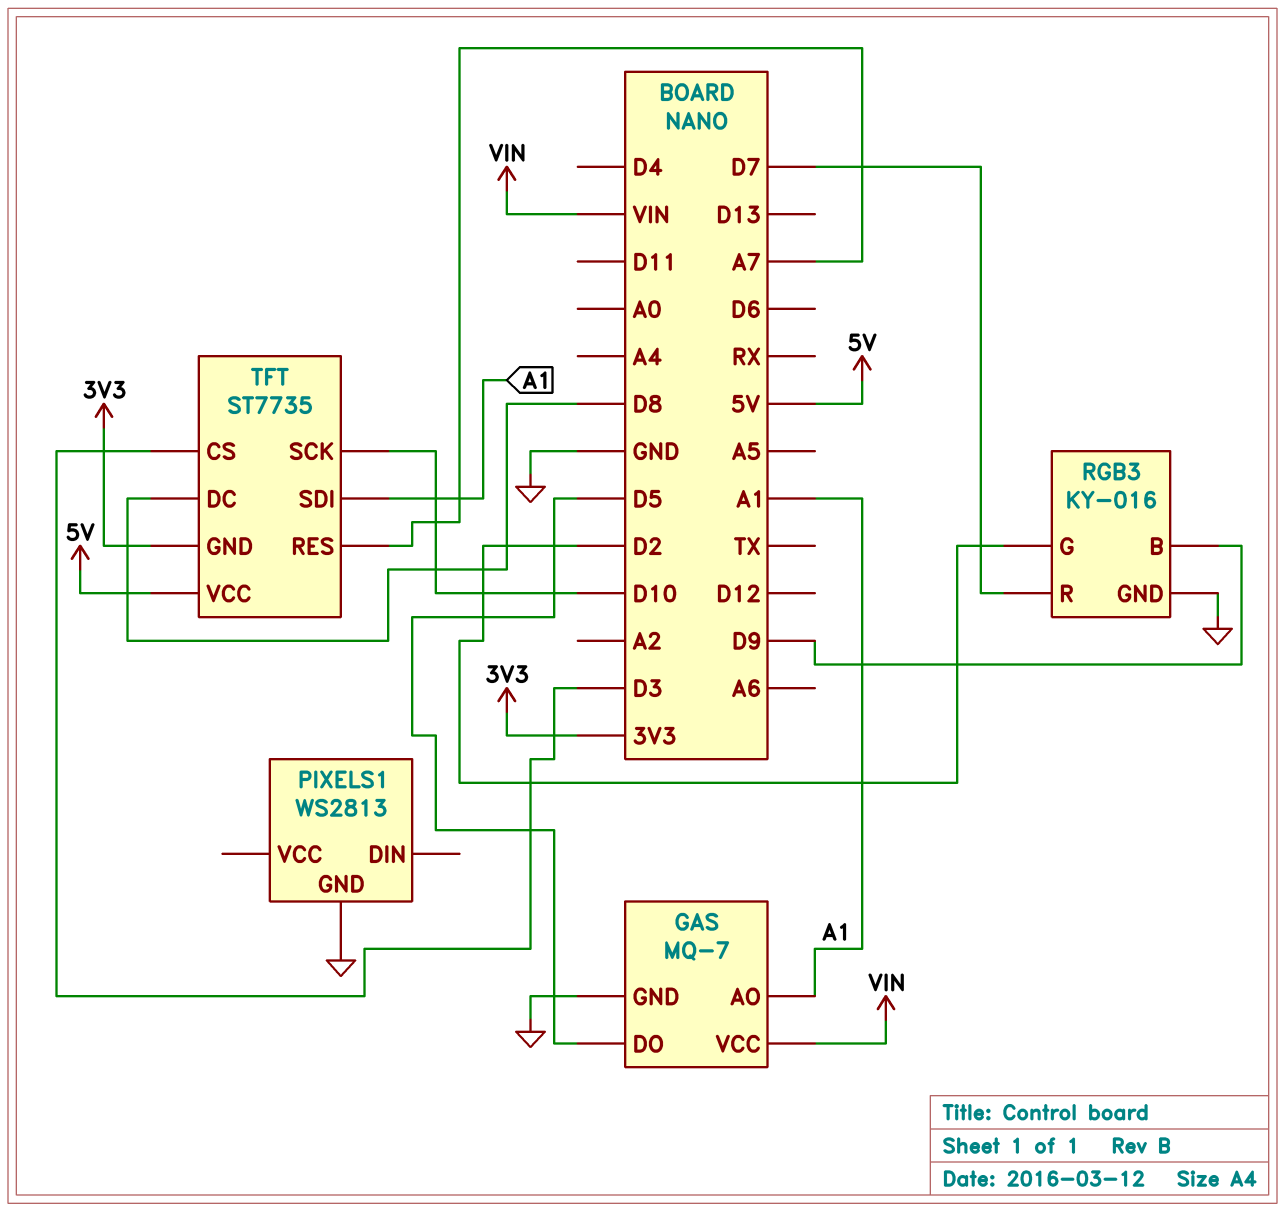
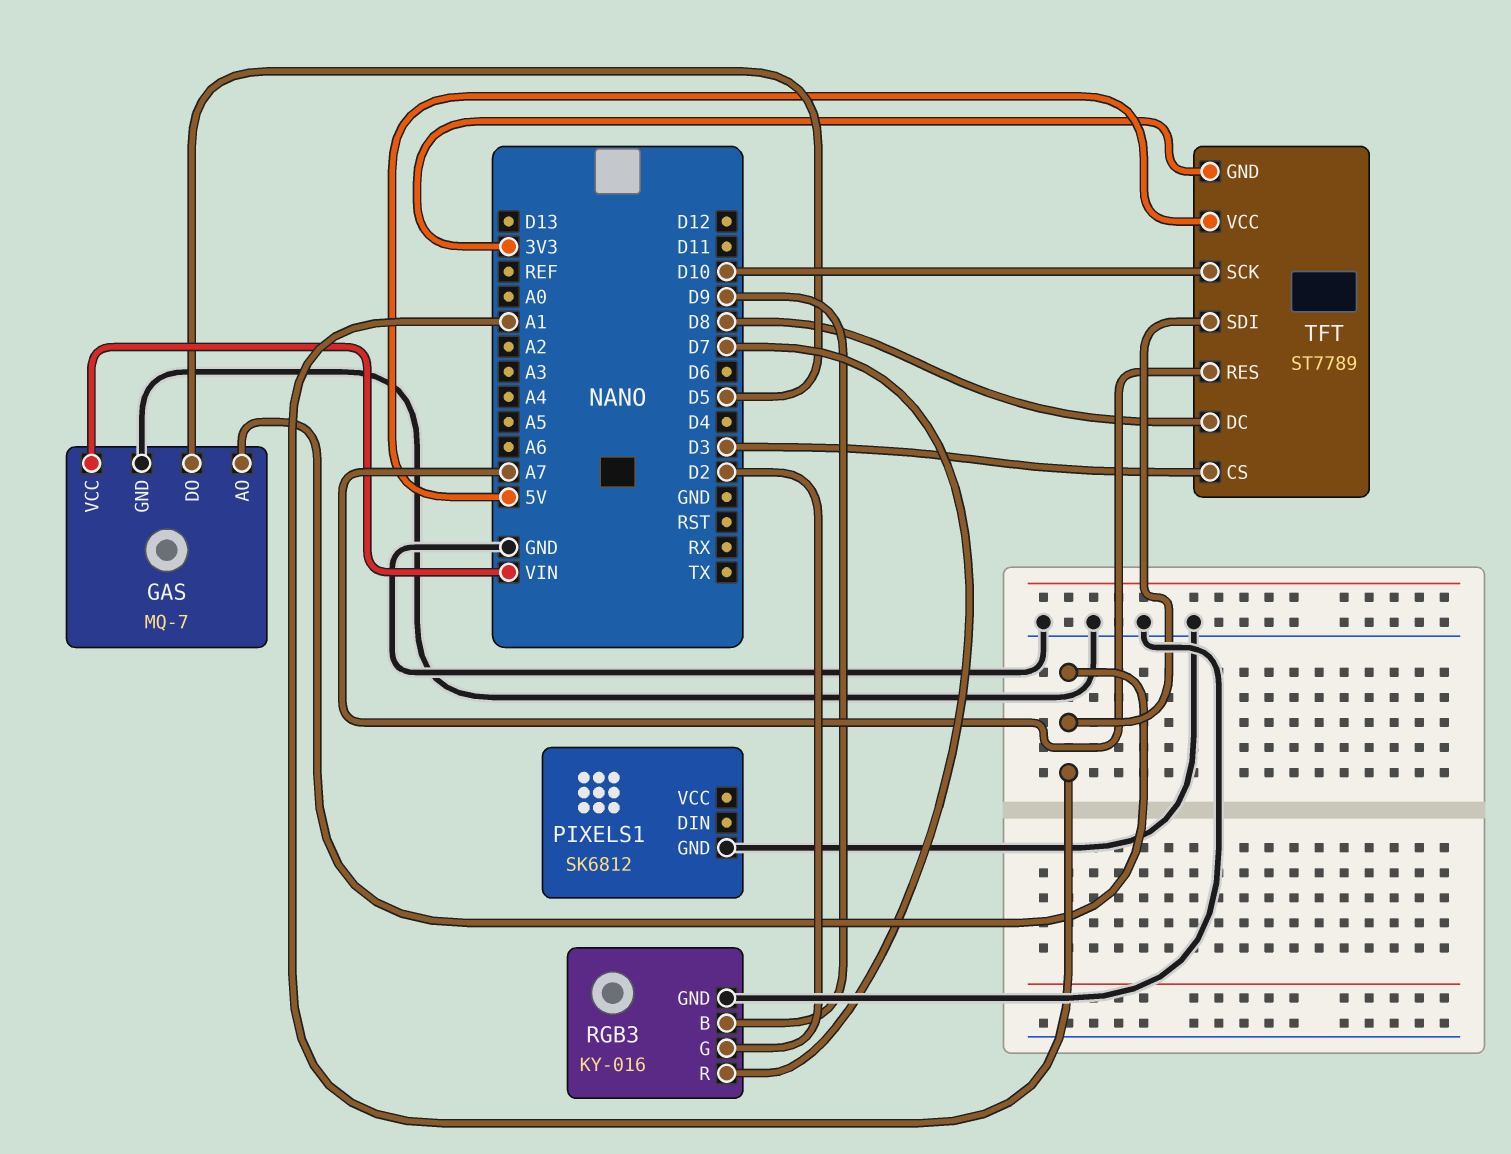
PIXELS1: WS2813 -> SK6812
TFT: ST7735 -> ST7789

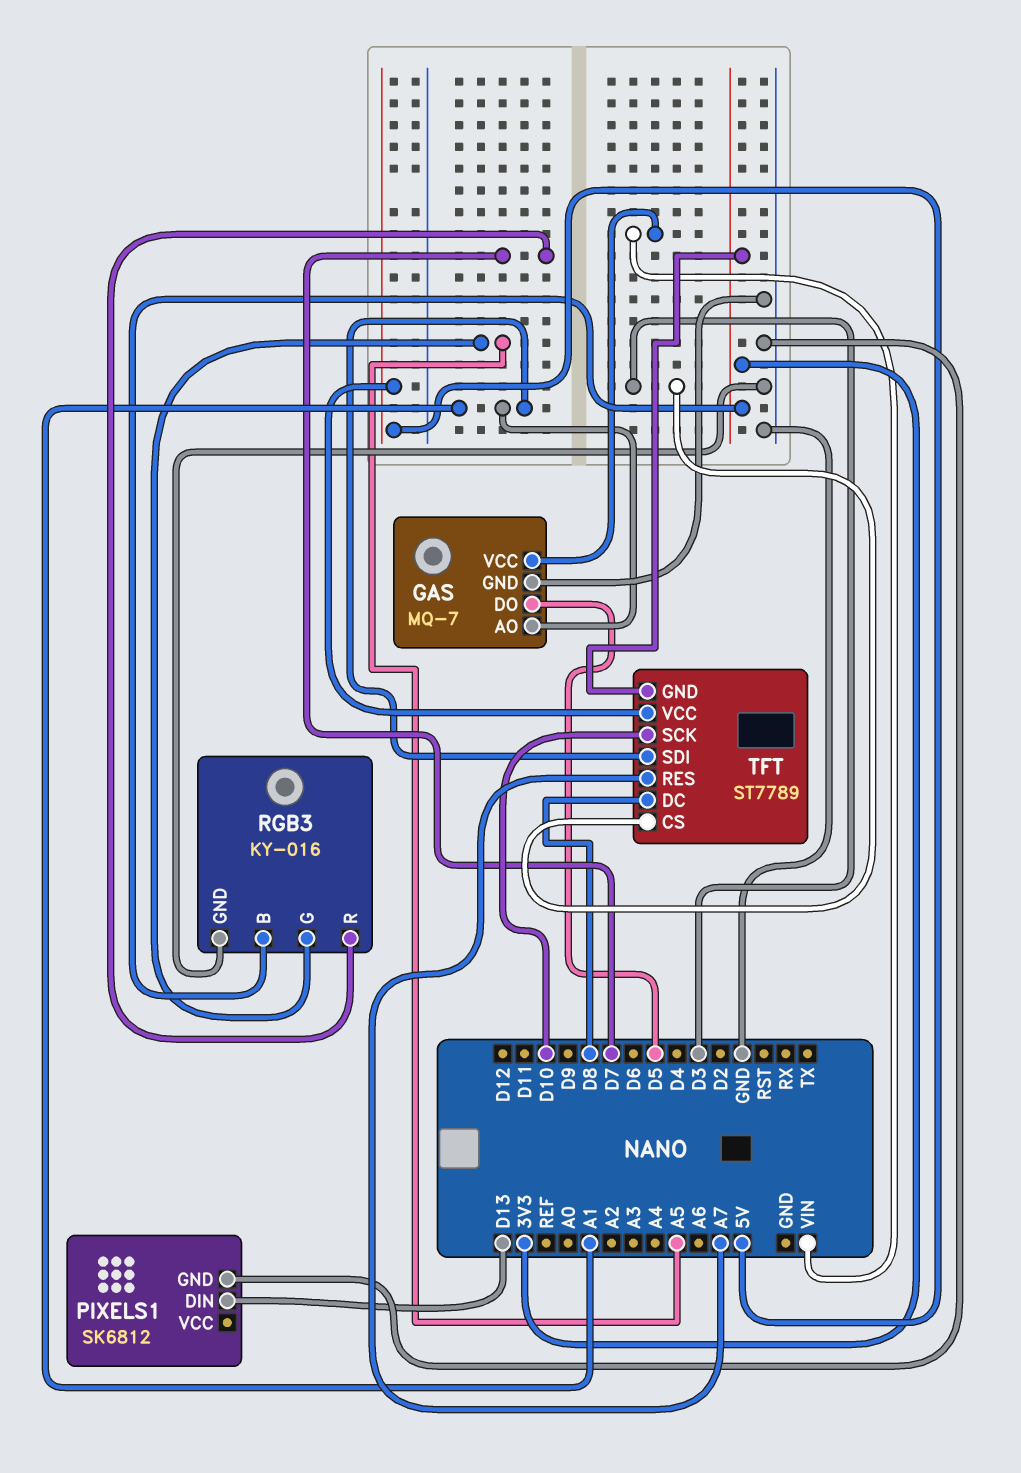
PIXELS1 pin DIN: none -> D13
RGB3 pin B: D9 -> 3V3
RGB3 pin G: D2 -> A5

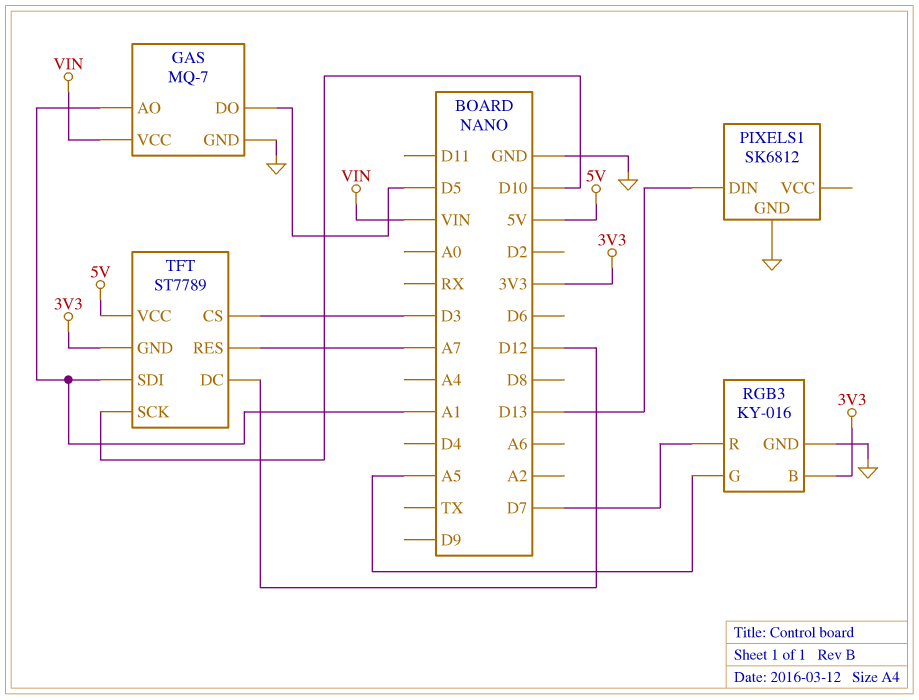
TFT pin DC: D8 -> D12

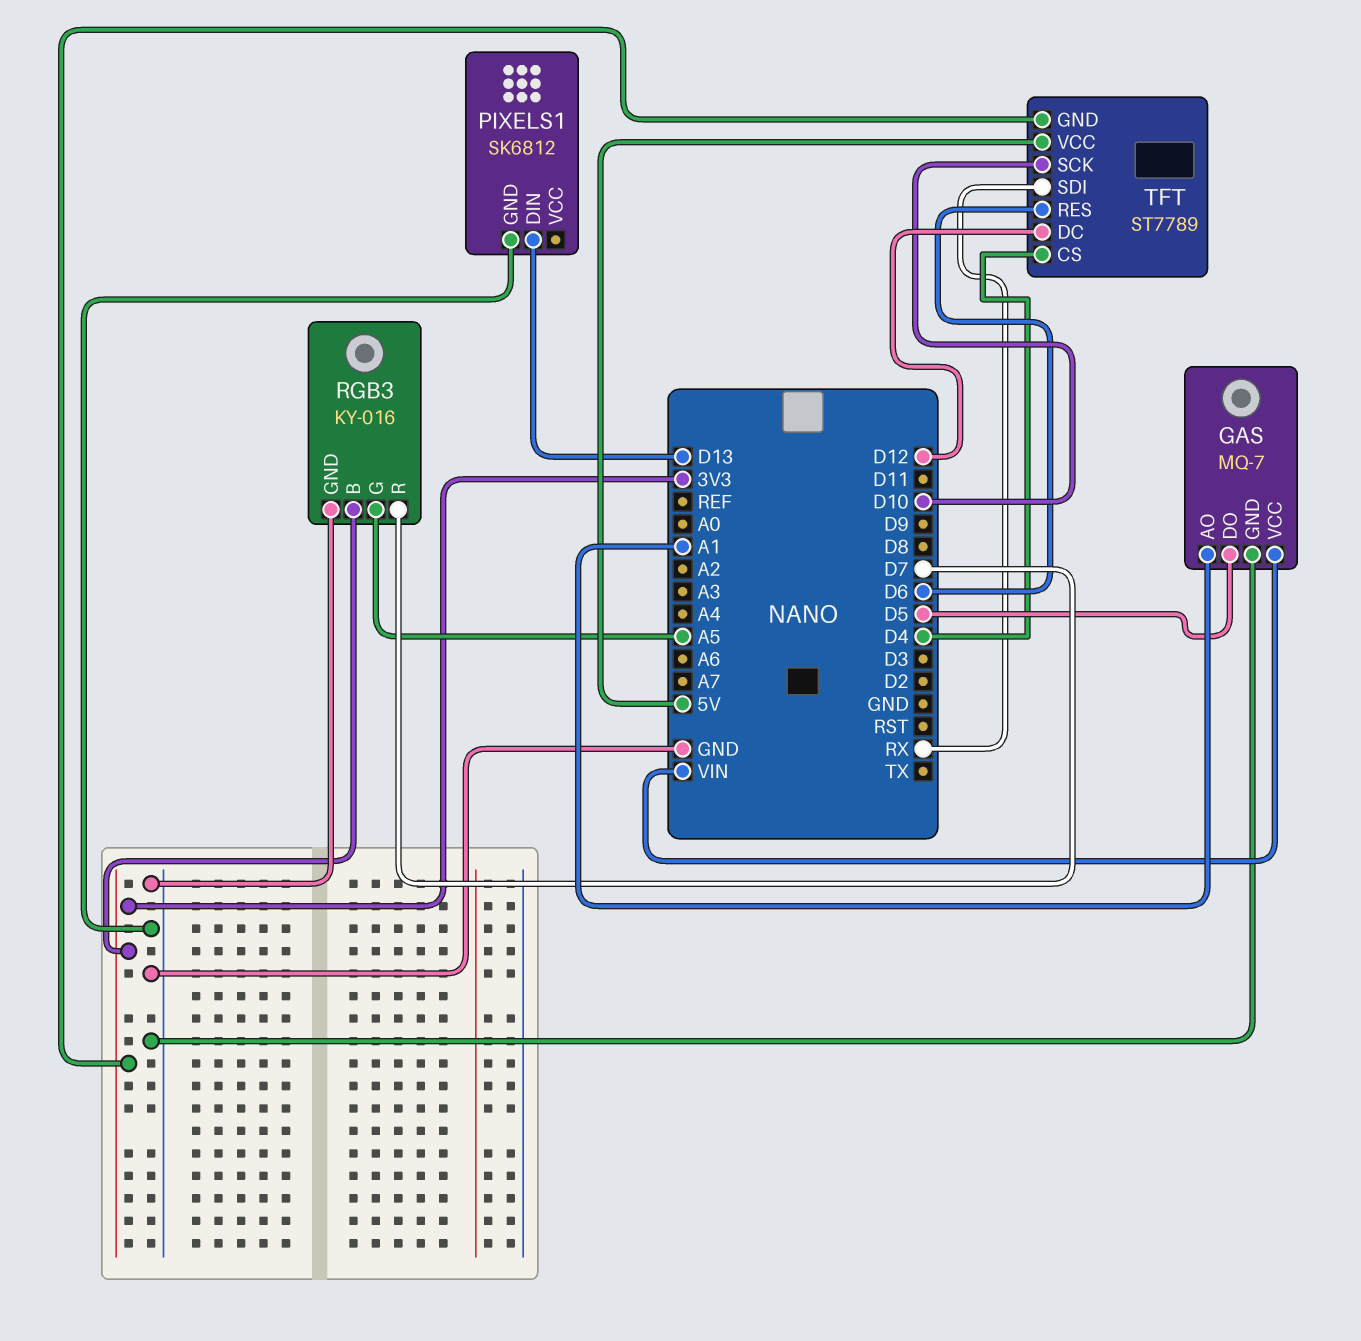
TFT pin CS: D3 -> D4
TFT pin RES: A7 -> D6
TFT pin SDI: A1 -> RX

